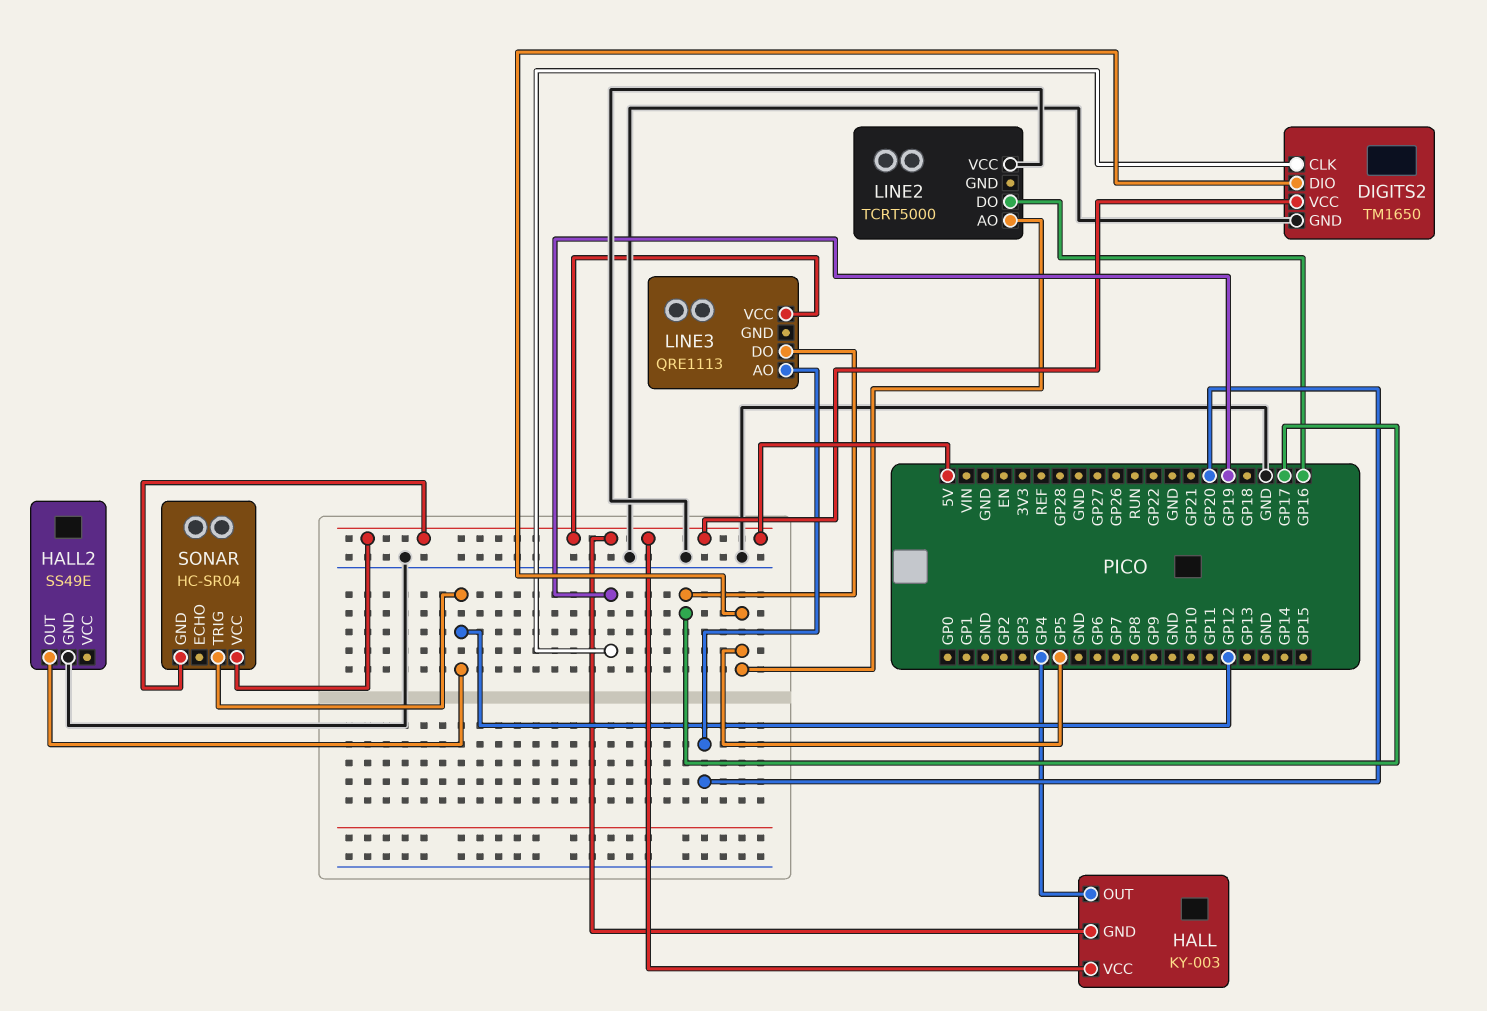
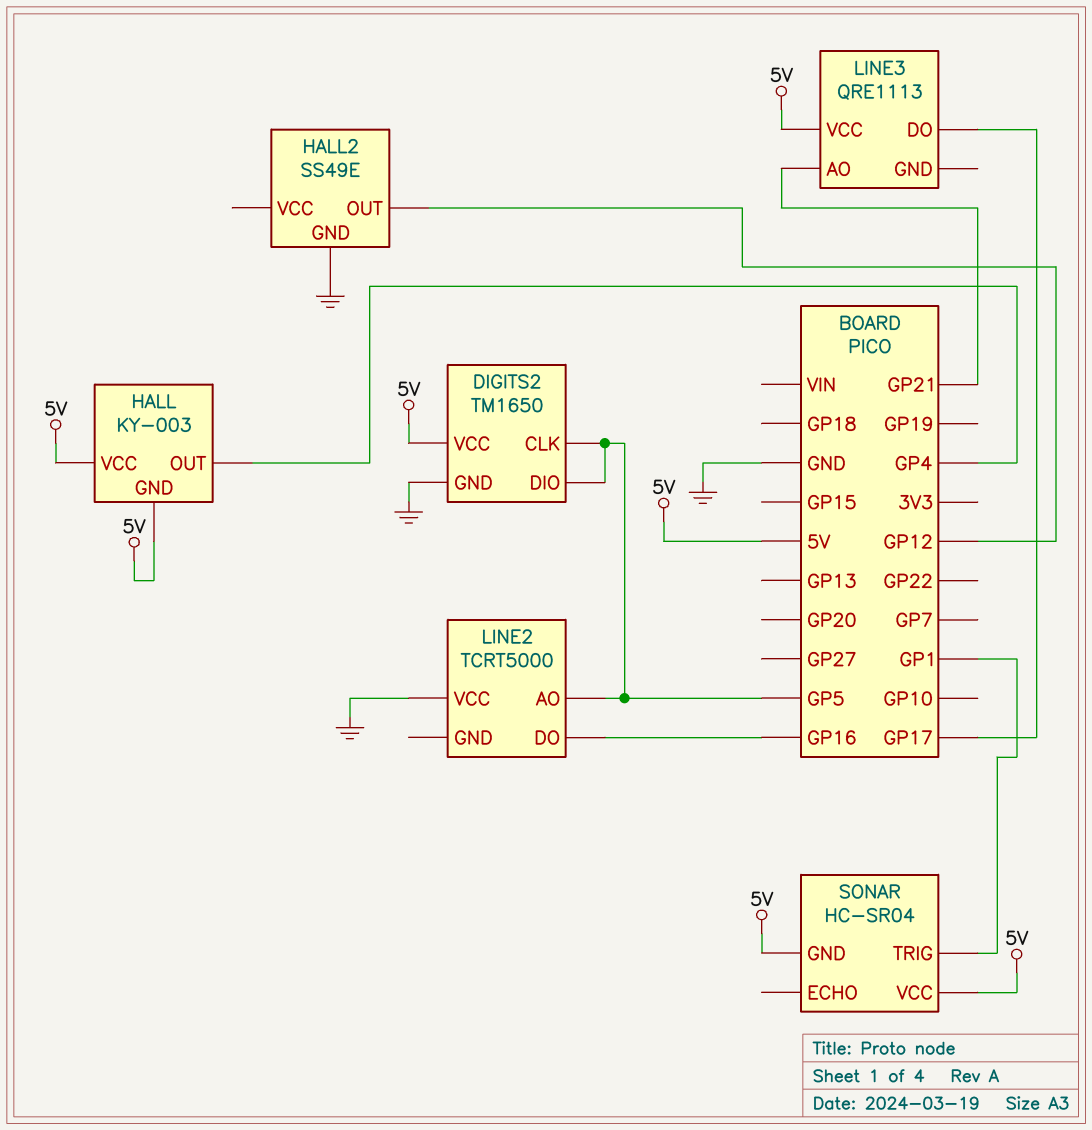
DIGITS2 pin CLK: GP19 -> GP5
LINE3 pin AO: GP20 -> GP21
SONAR pin TRIG: GP12 -> GP1

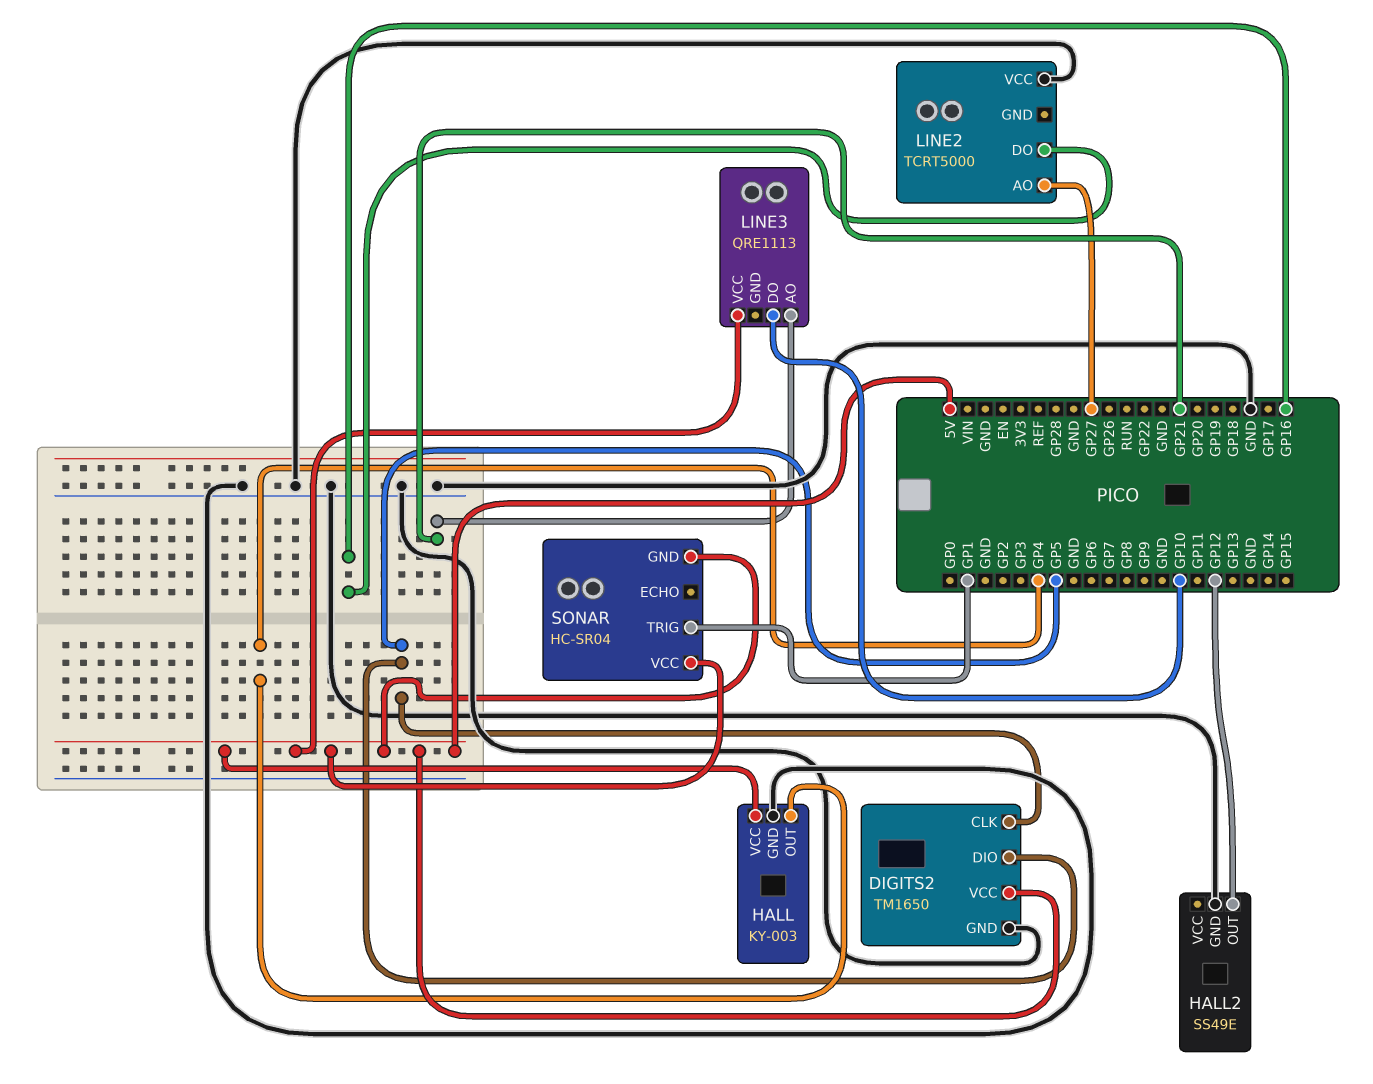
HALL pin GND: 5V -> GND
LINE2 pin AO: GP5 -> GP27
LINE3 pin DO: GP17 -> GP10

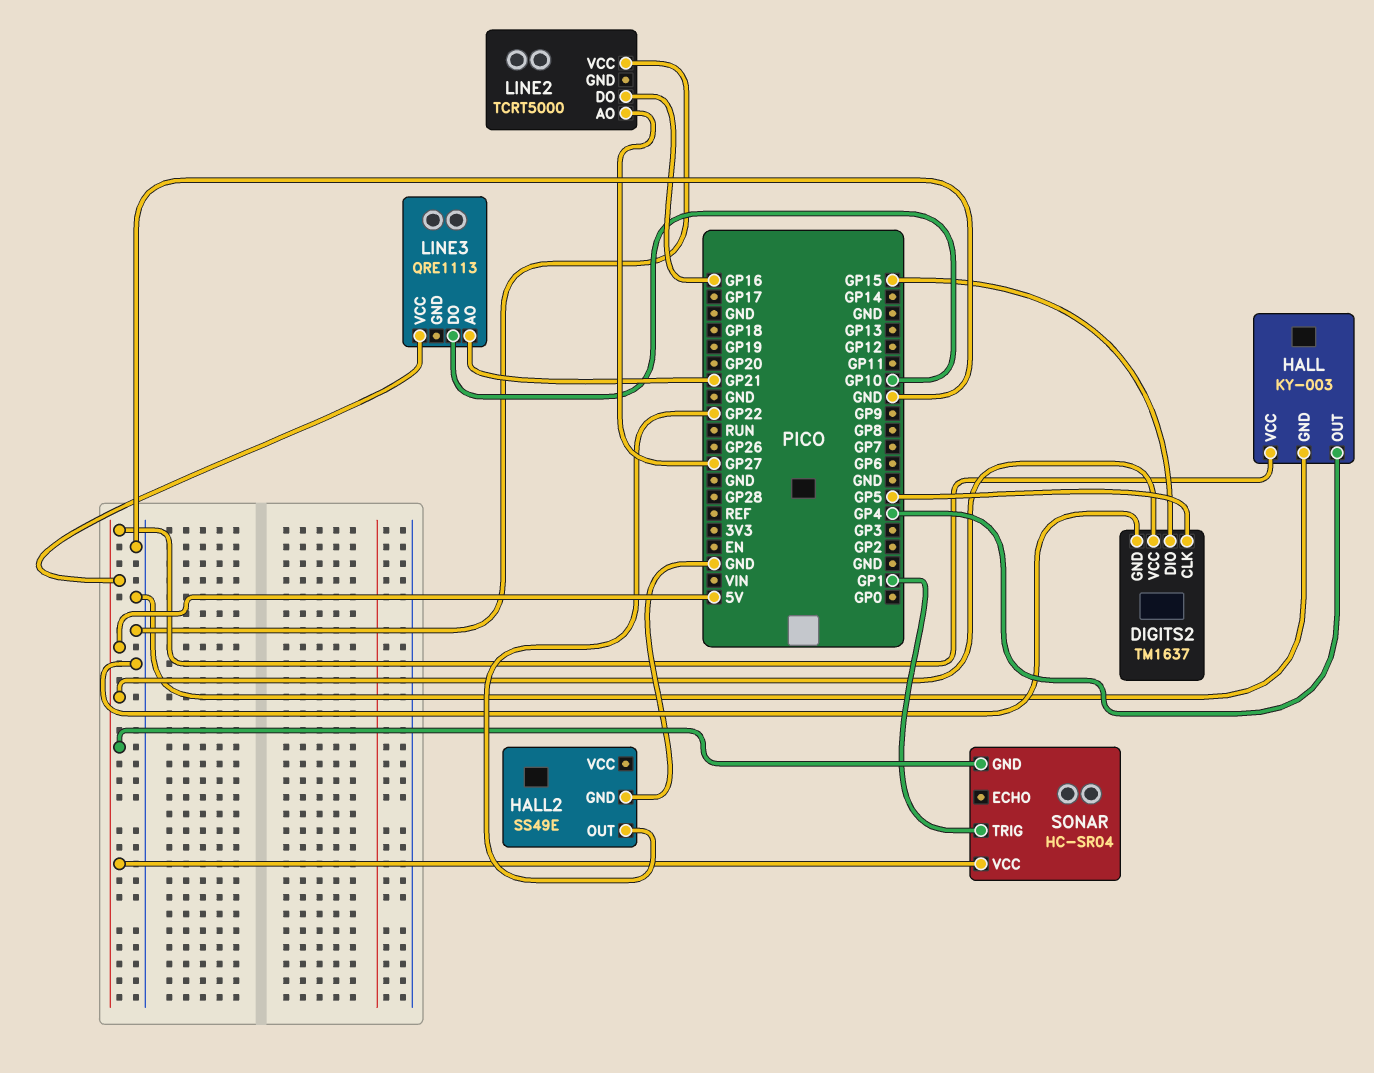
DIGITS2: TM1650 -> TM1637
DIGITS2 pin DIO: GP5 -> GP15
HALL2 pin OUT: GP12 -> GP22

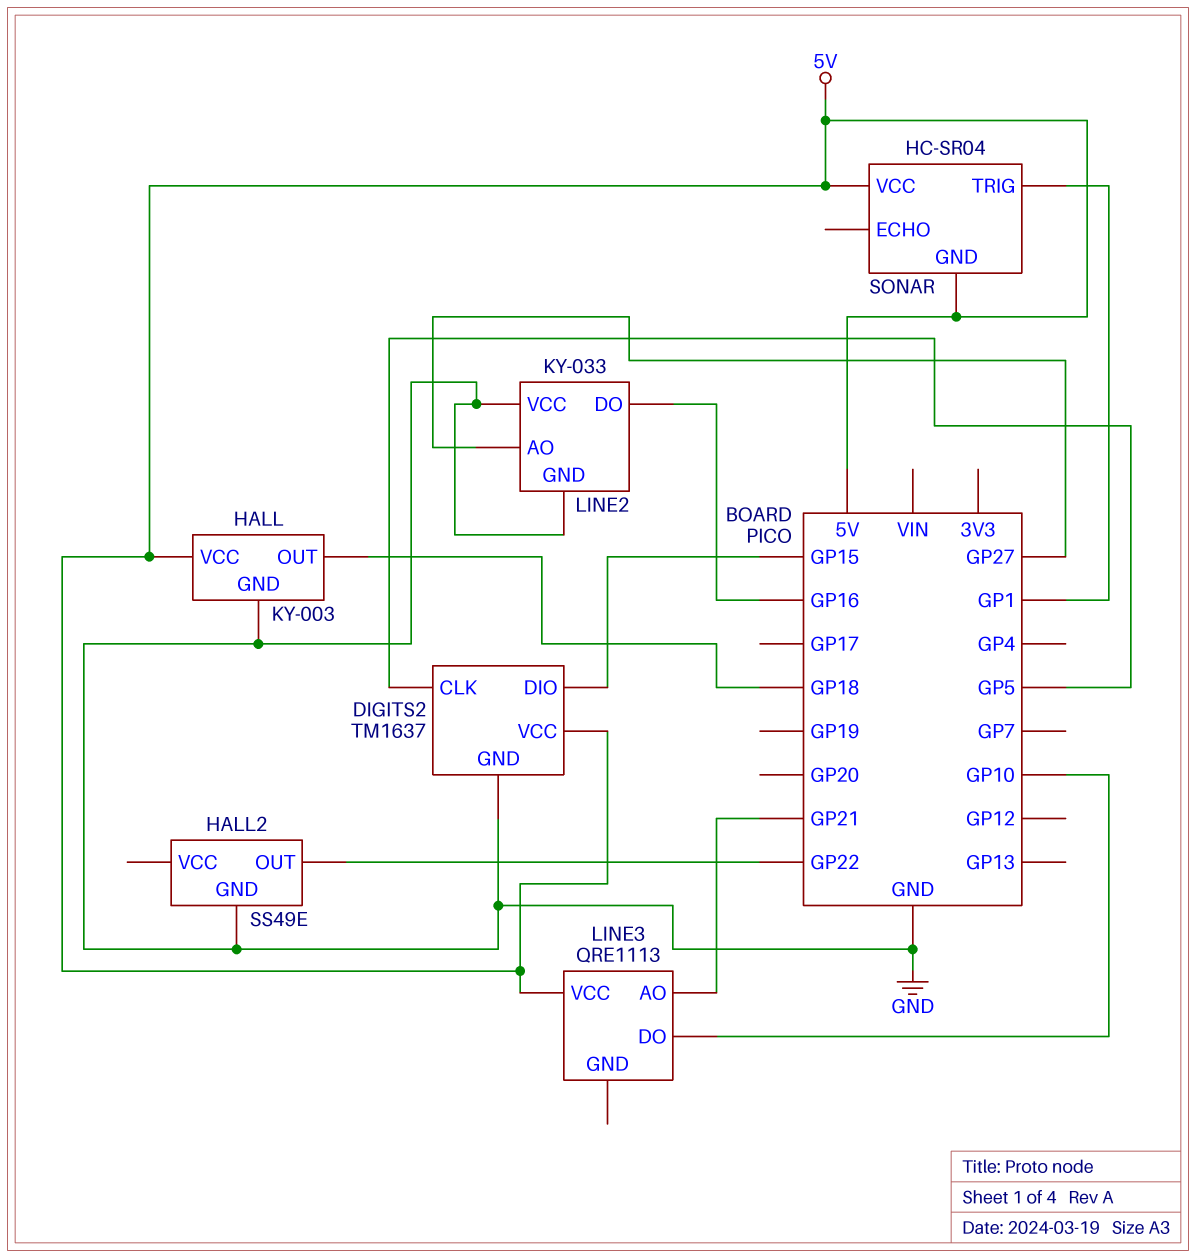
HALL pin OUT: GP4 -> GP18
LINE2: TCRT5000 -> KY-033
LINE2 pin GND: none -> GND

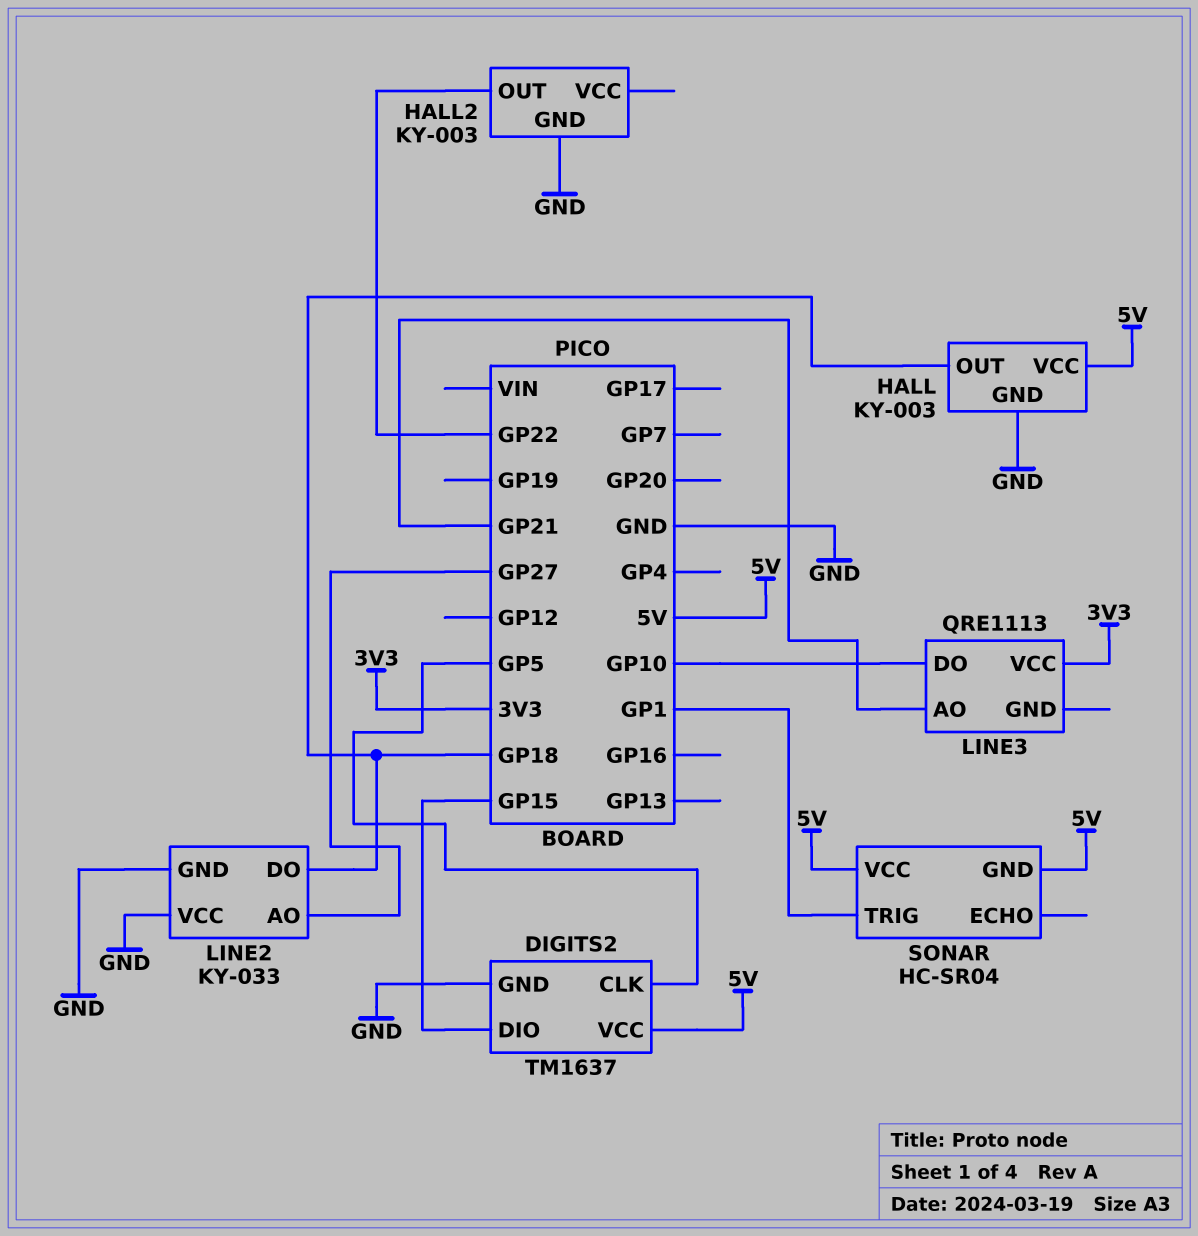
HALL2: SS49E -> KY-003
LINE2 pin DO: GP16 -> GP18
LINE3 pin VCC: 5V -> 3V3

